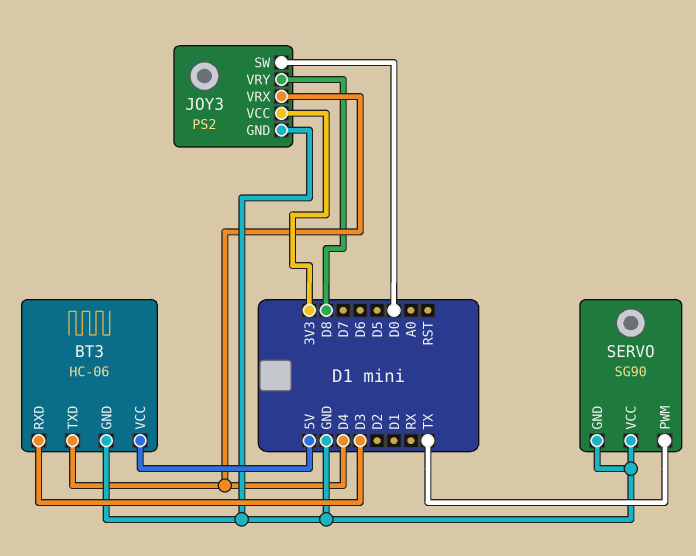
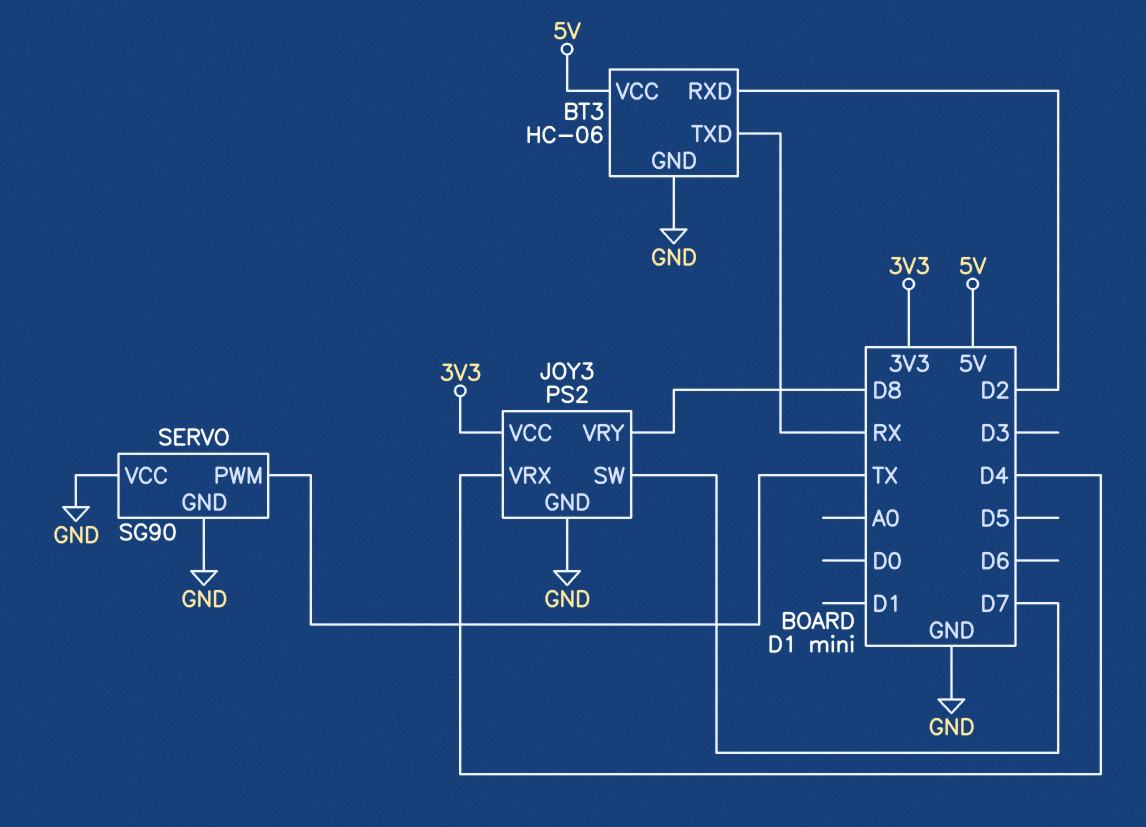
BT3 pin RXD: D3 -> D2
BT3 pin TXD: D4 -> RX
JOY3 pin SW: D0 -> D7

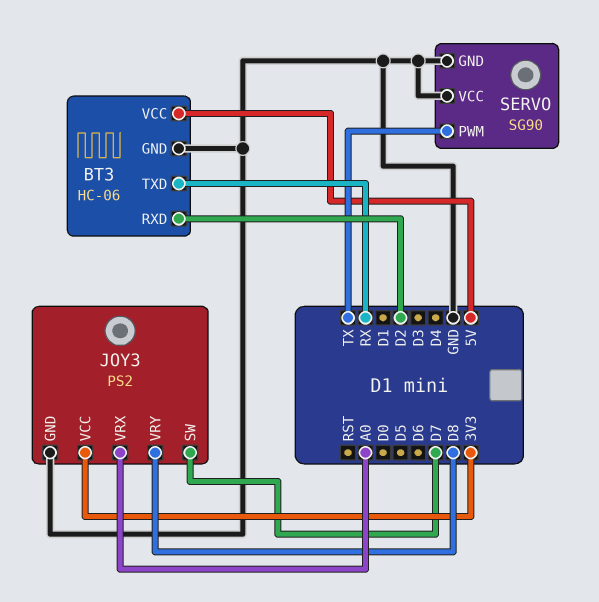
JOY3 pin VRX: D4 -> A0

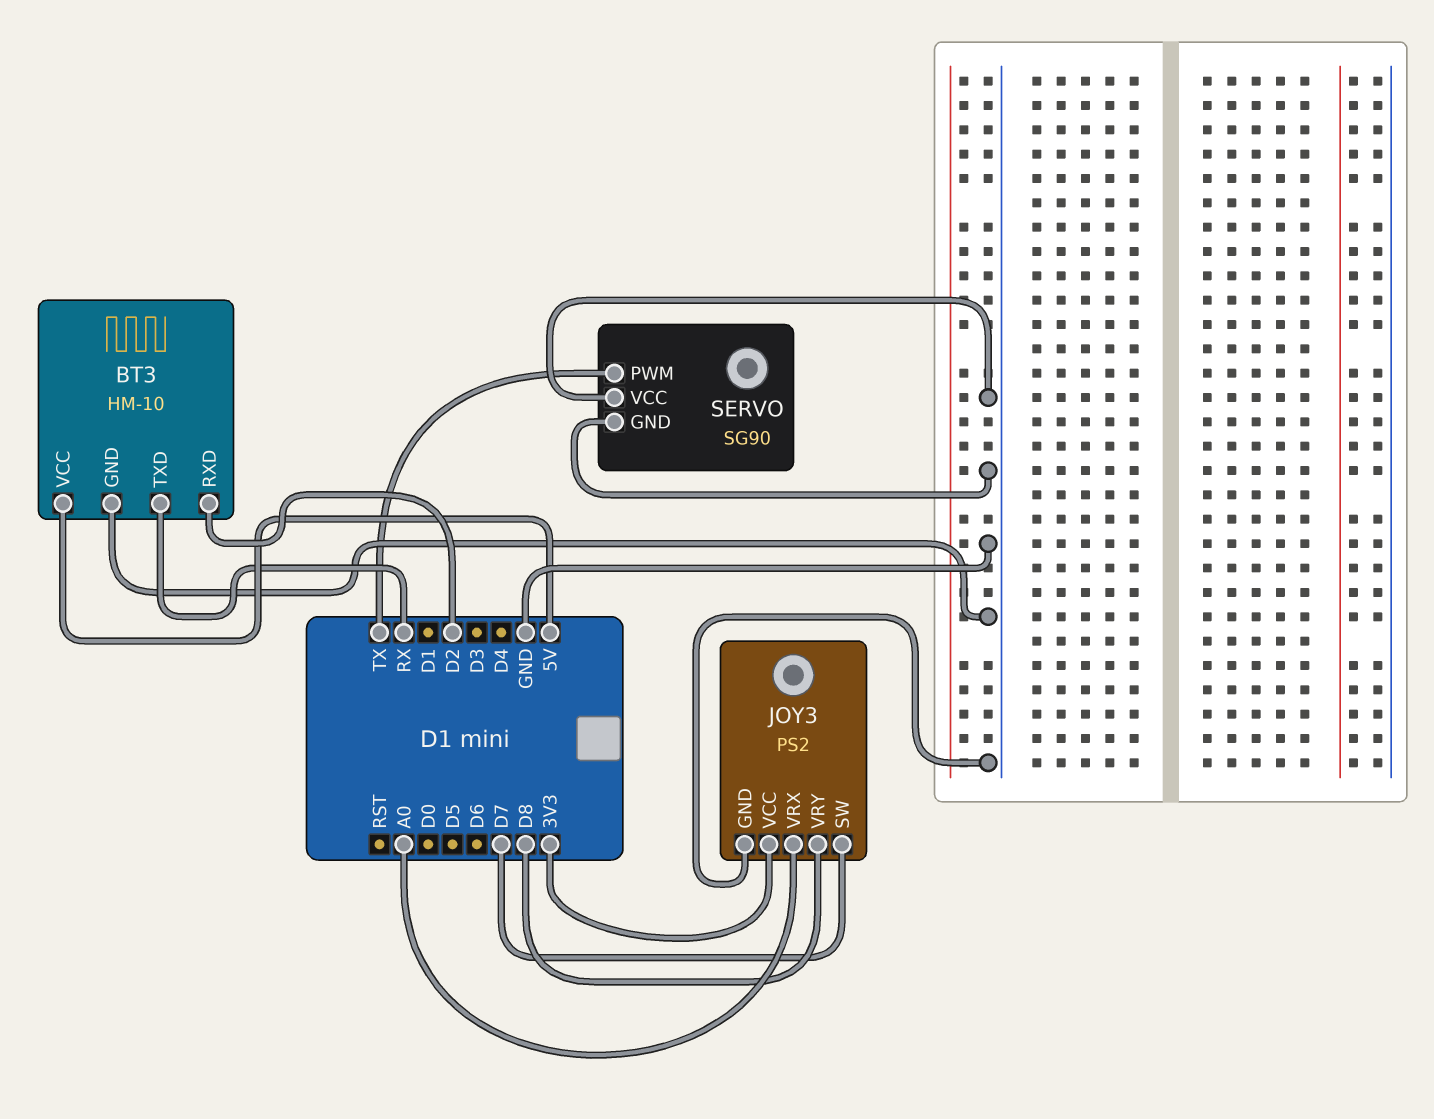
BT3: HC-06 -> HM-10

